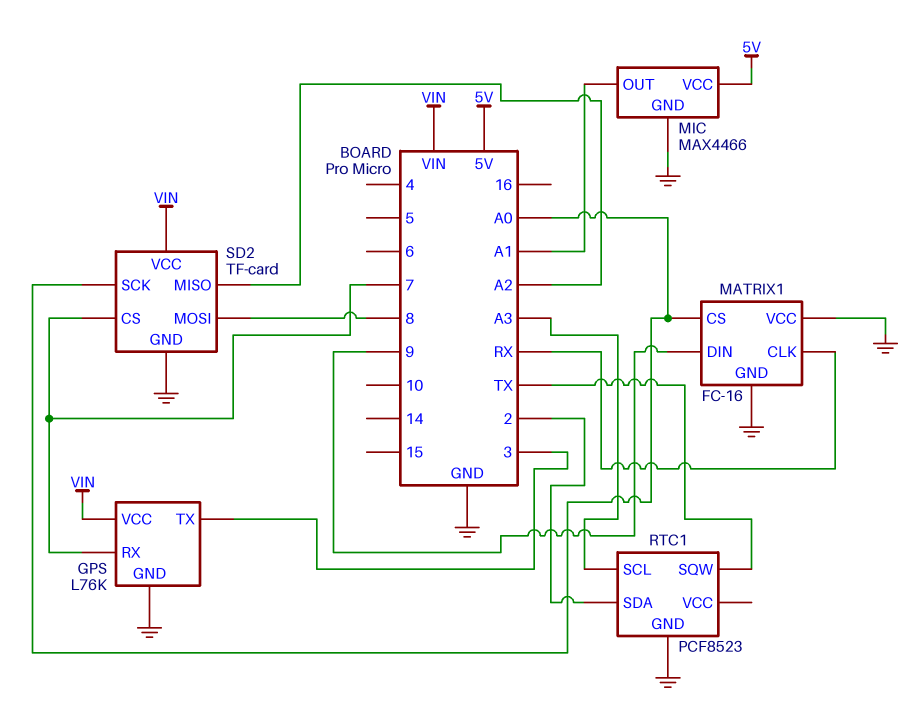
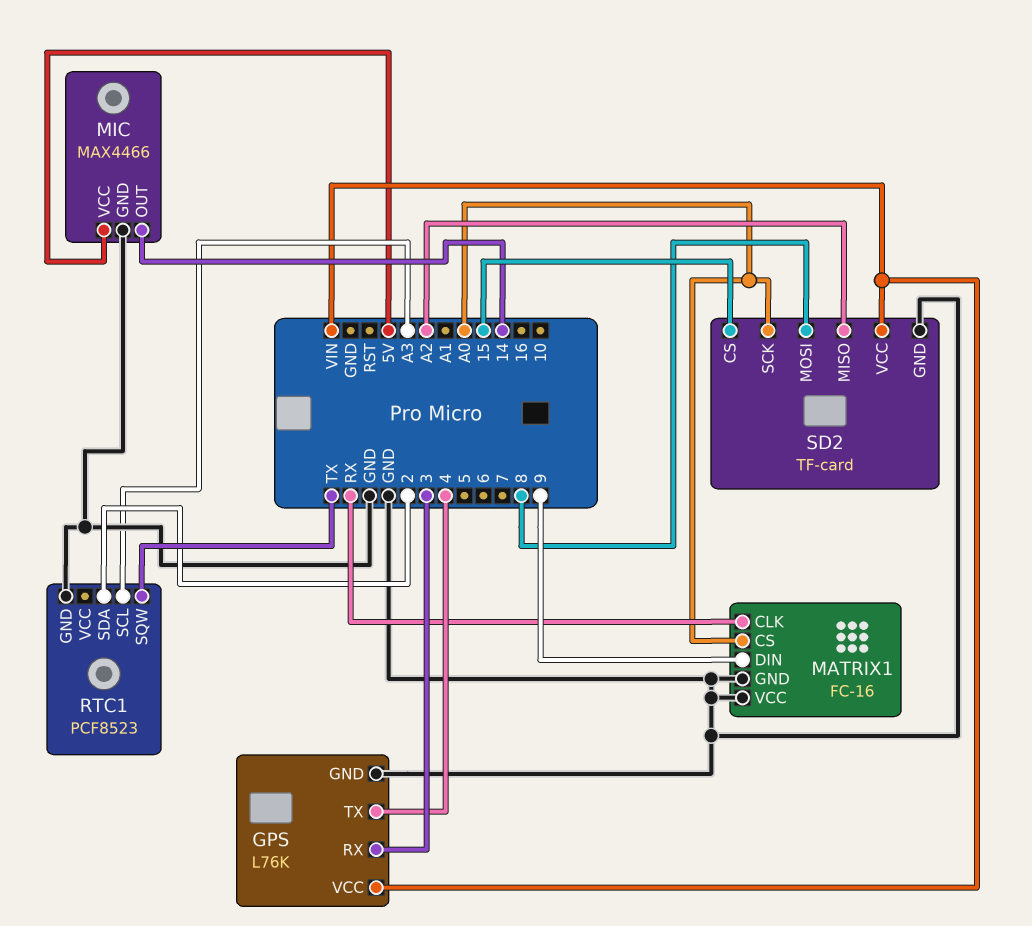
GPS pin RX: 7 -> 3
GPS pin TX: 3 -> 4
MIC pin OUT: A1 -> 14
SD2 pin CS: 7 -> 15

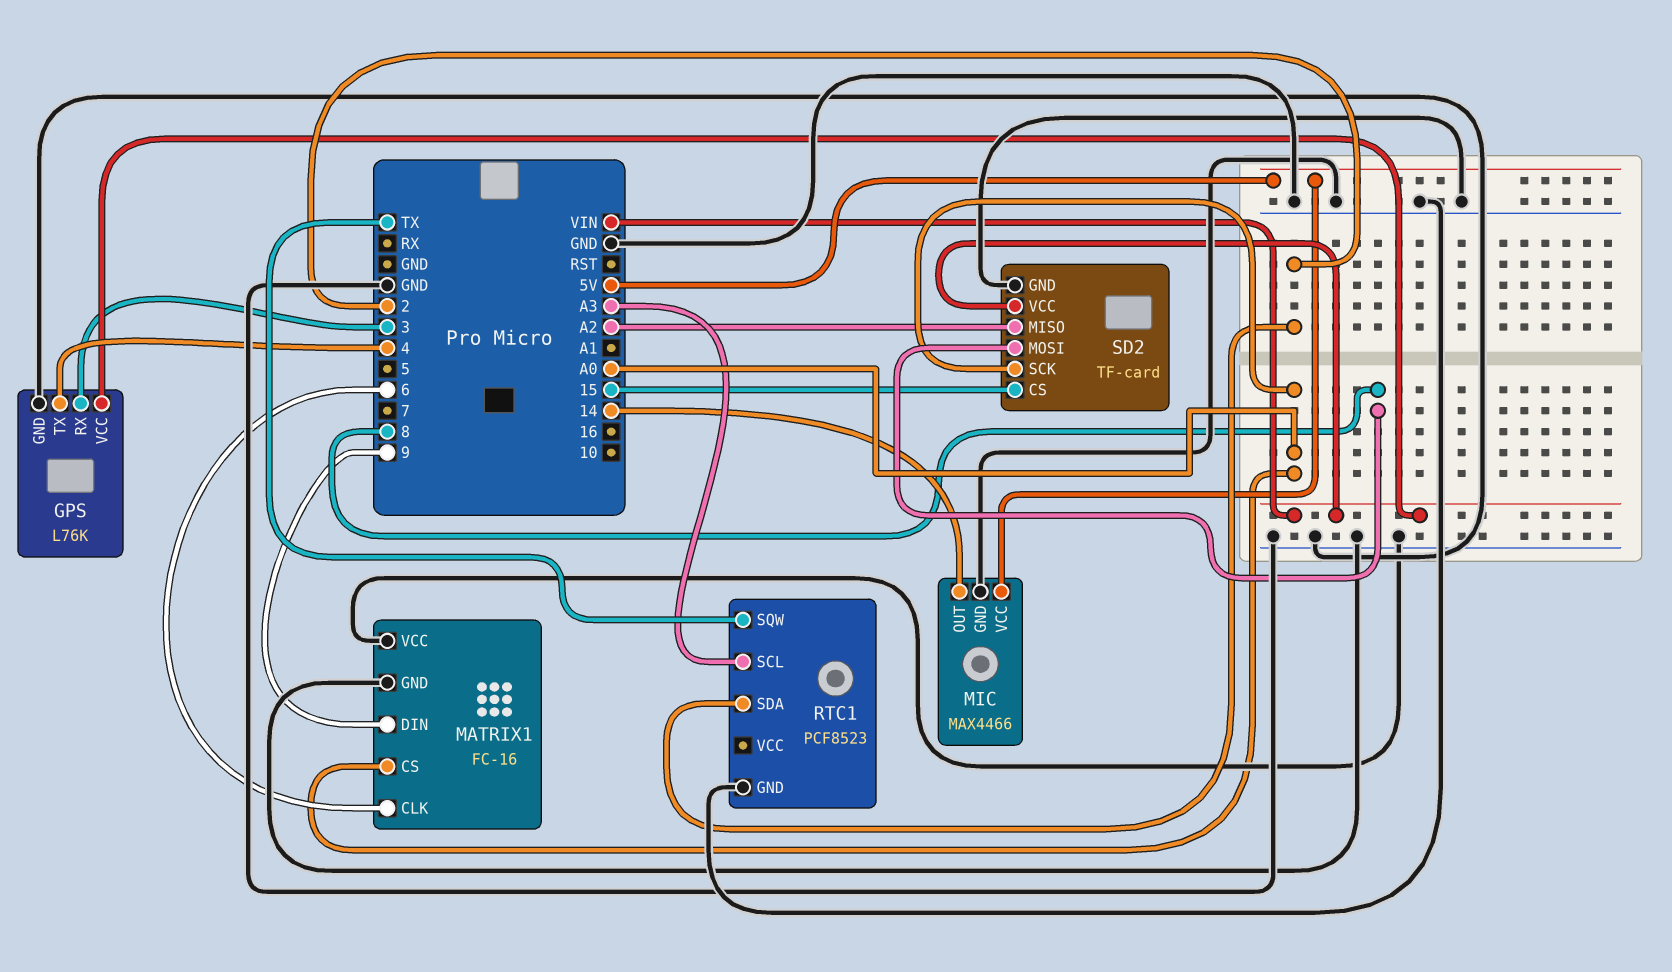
MATRIX1 pin CLK: RX -> 6

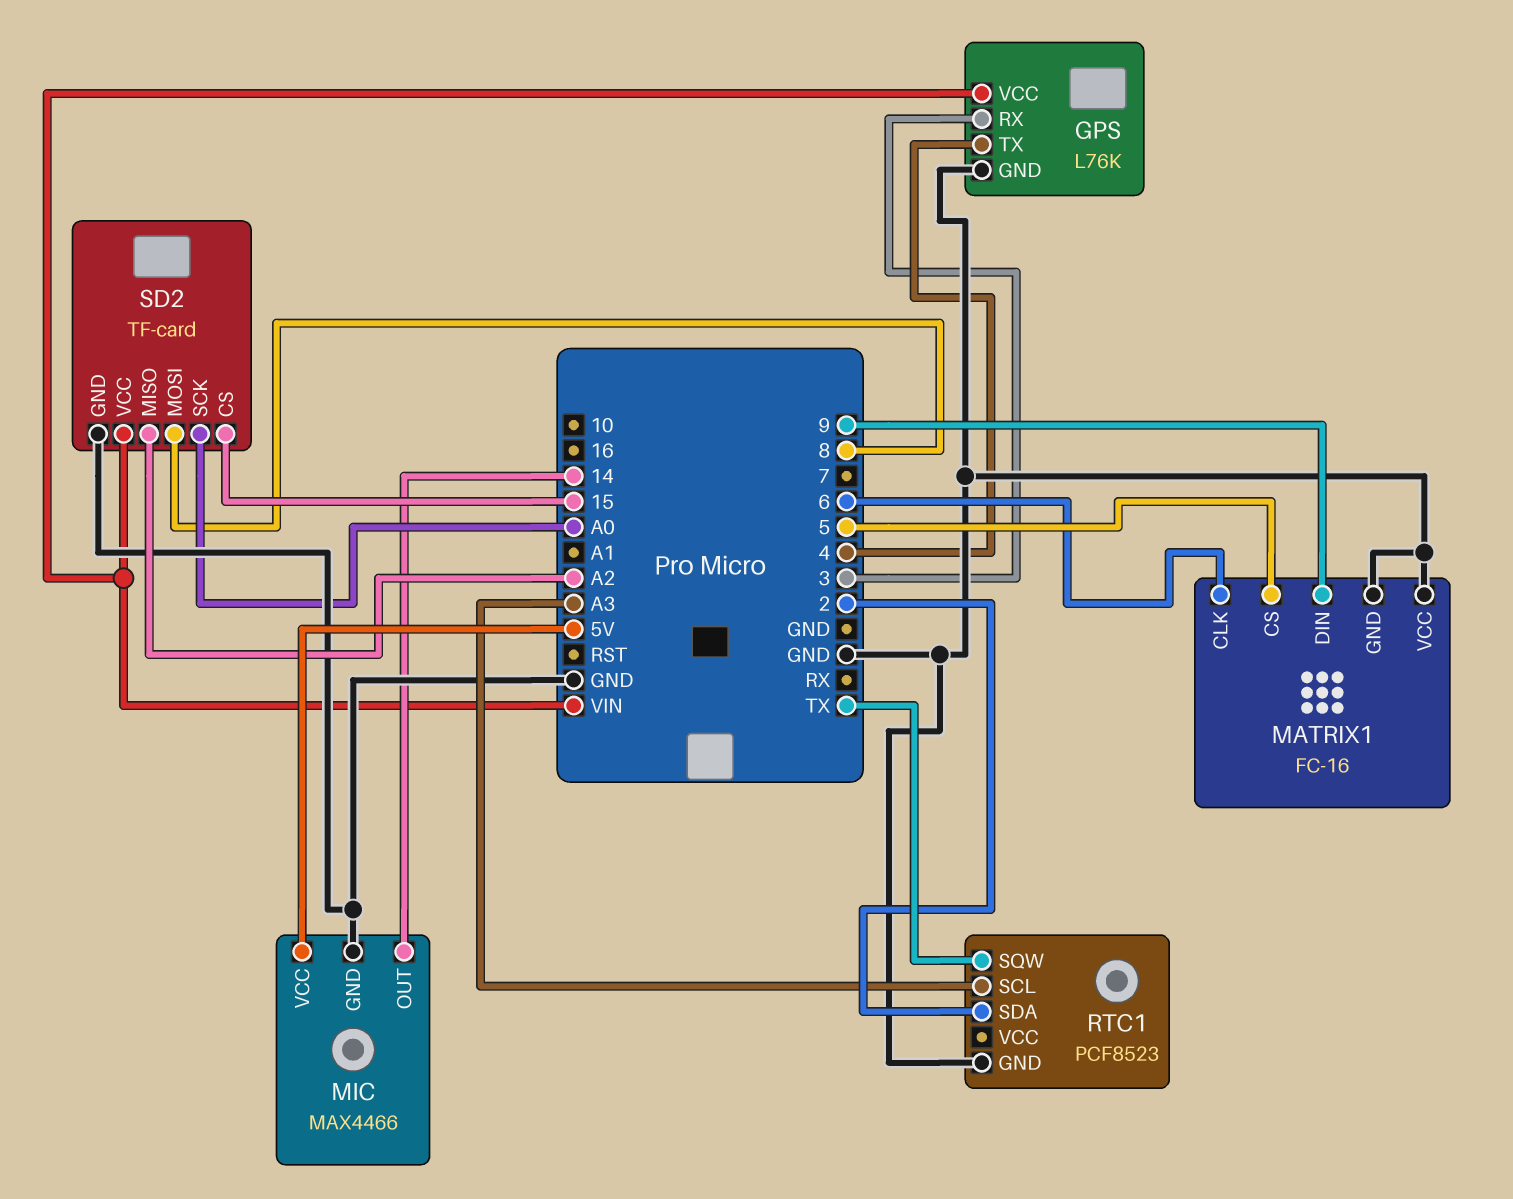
MATRIX1 pin CS: A0 -> 5

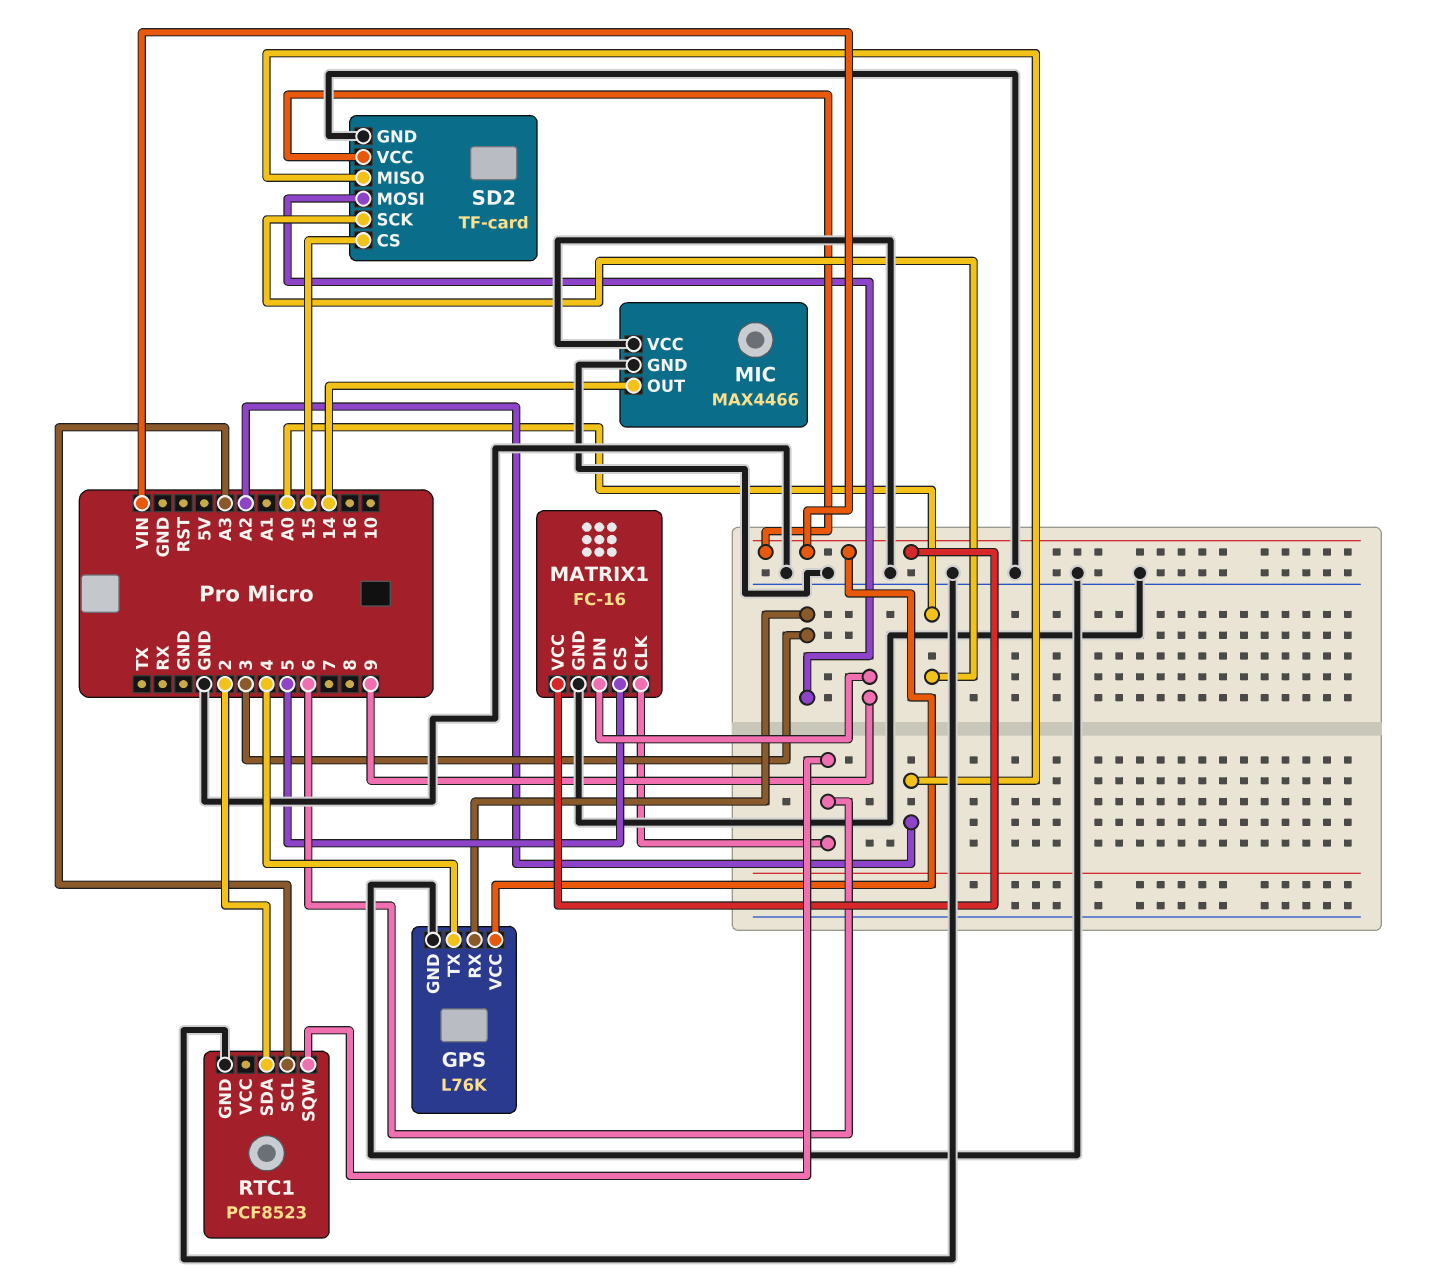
MATRIX1 pin VCC: GND -> VIN
MIC pin VCC: 5V -> GND
RTC1 pin SQW: TX -> 6
SD2 pin MOSI: 8 -> 3

